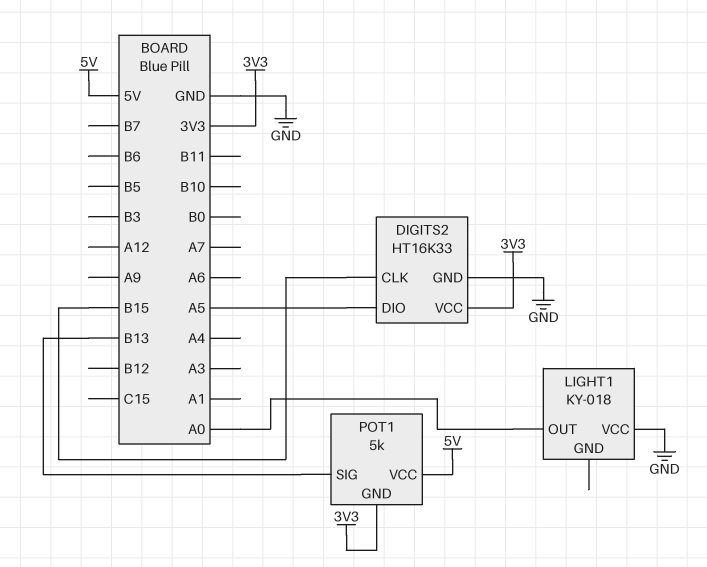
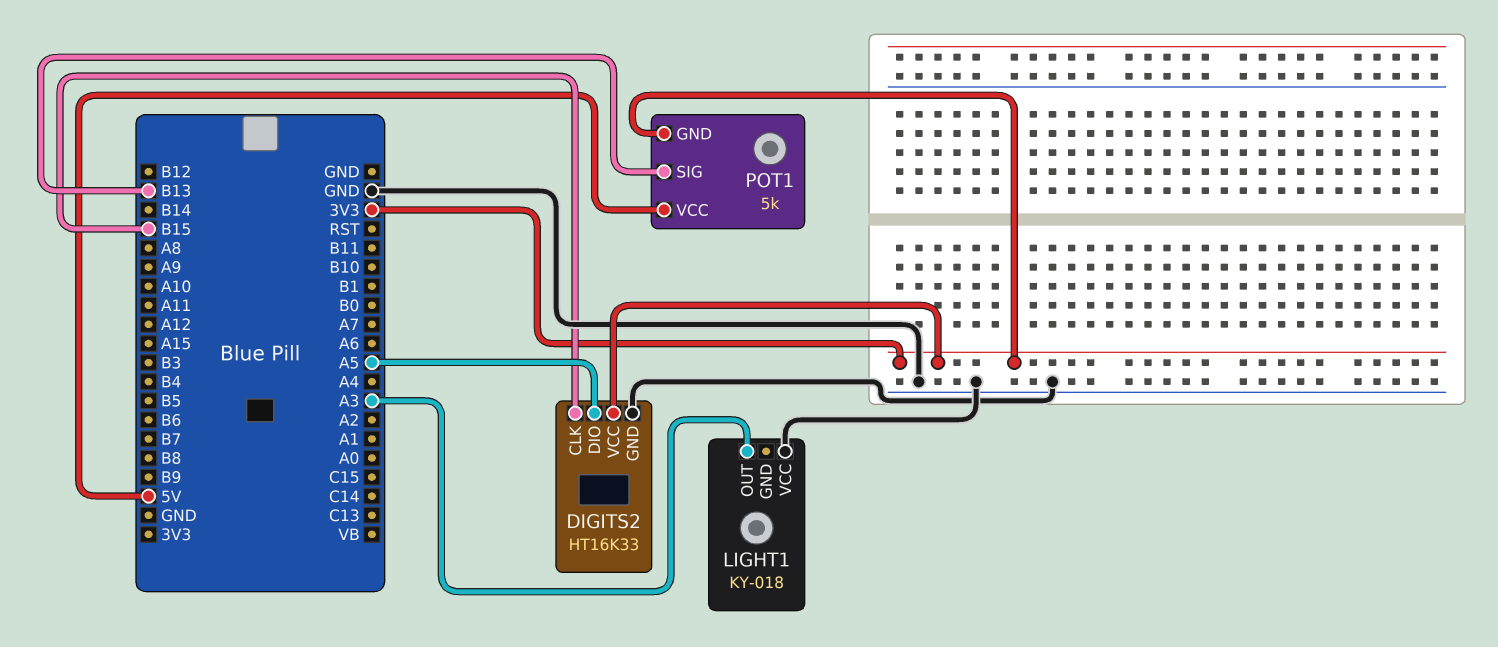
LIGHT1 pin OUT: A0 -> A3

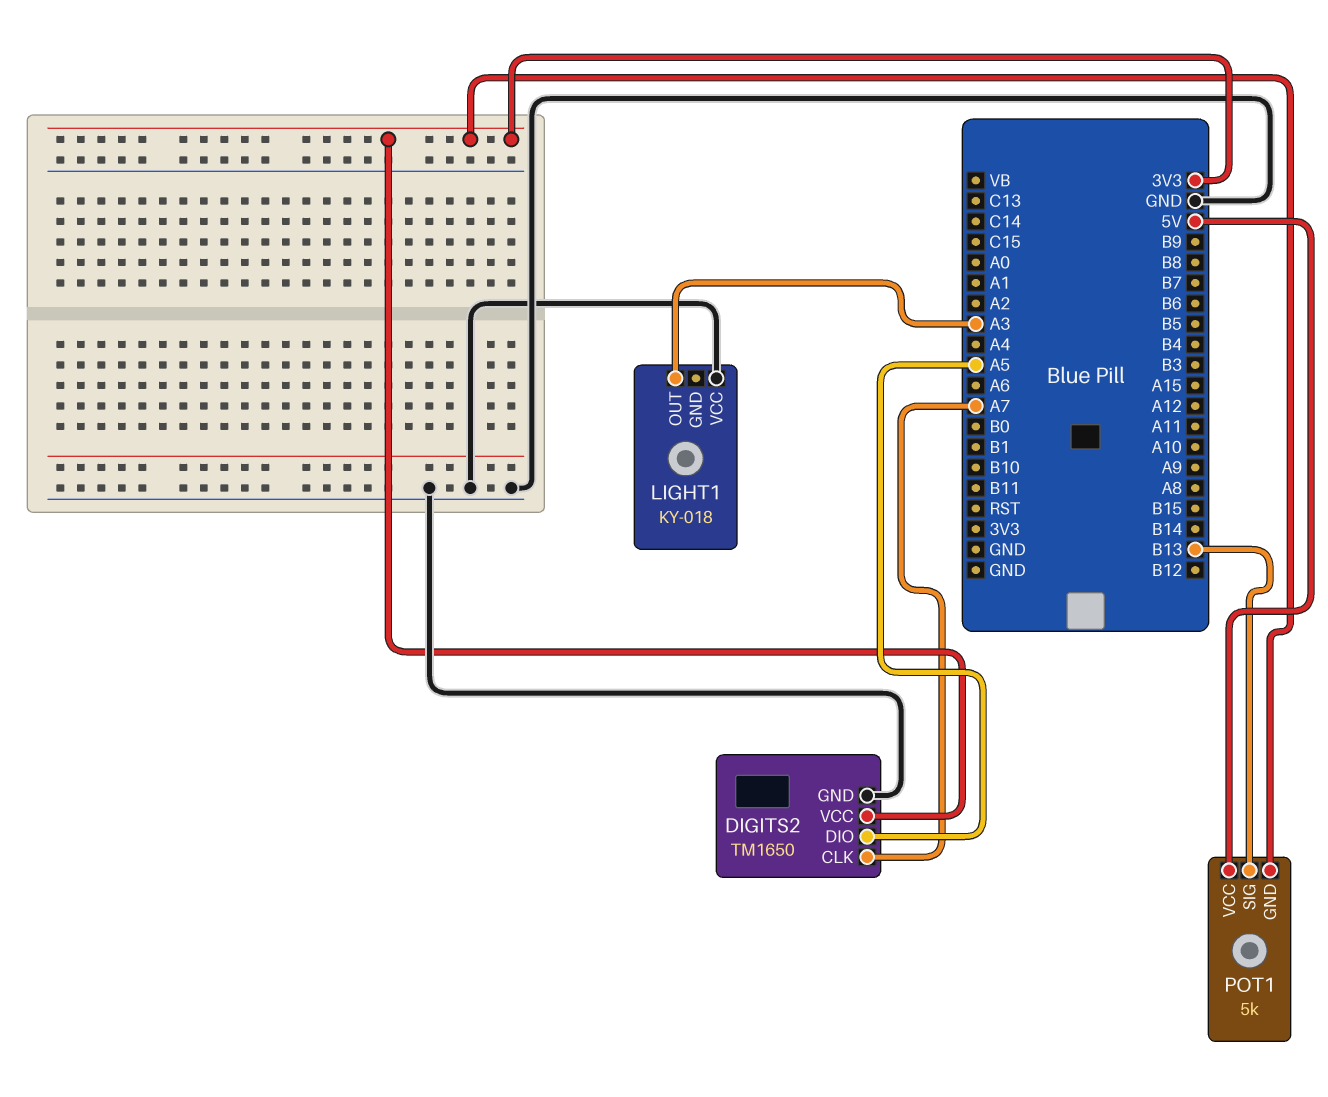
DIGITS2: HT16K33 -> TM1650
DIGITS2 pin CLK: B15 -> A7

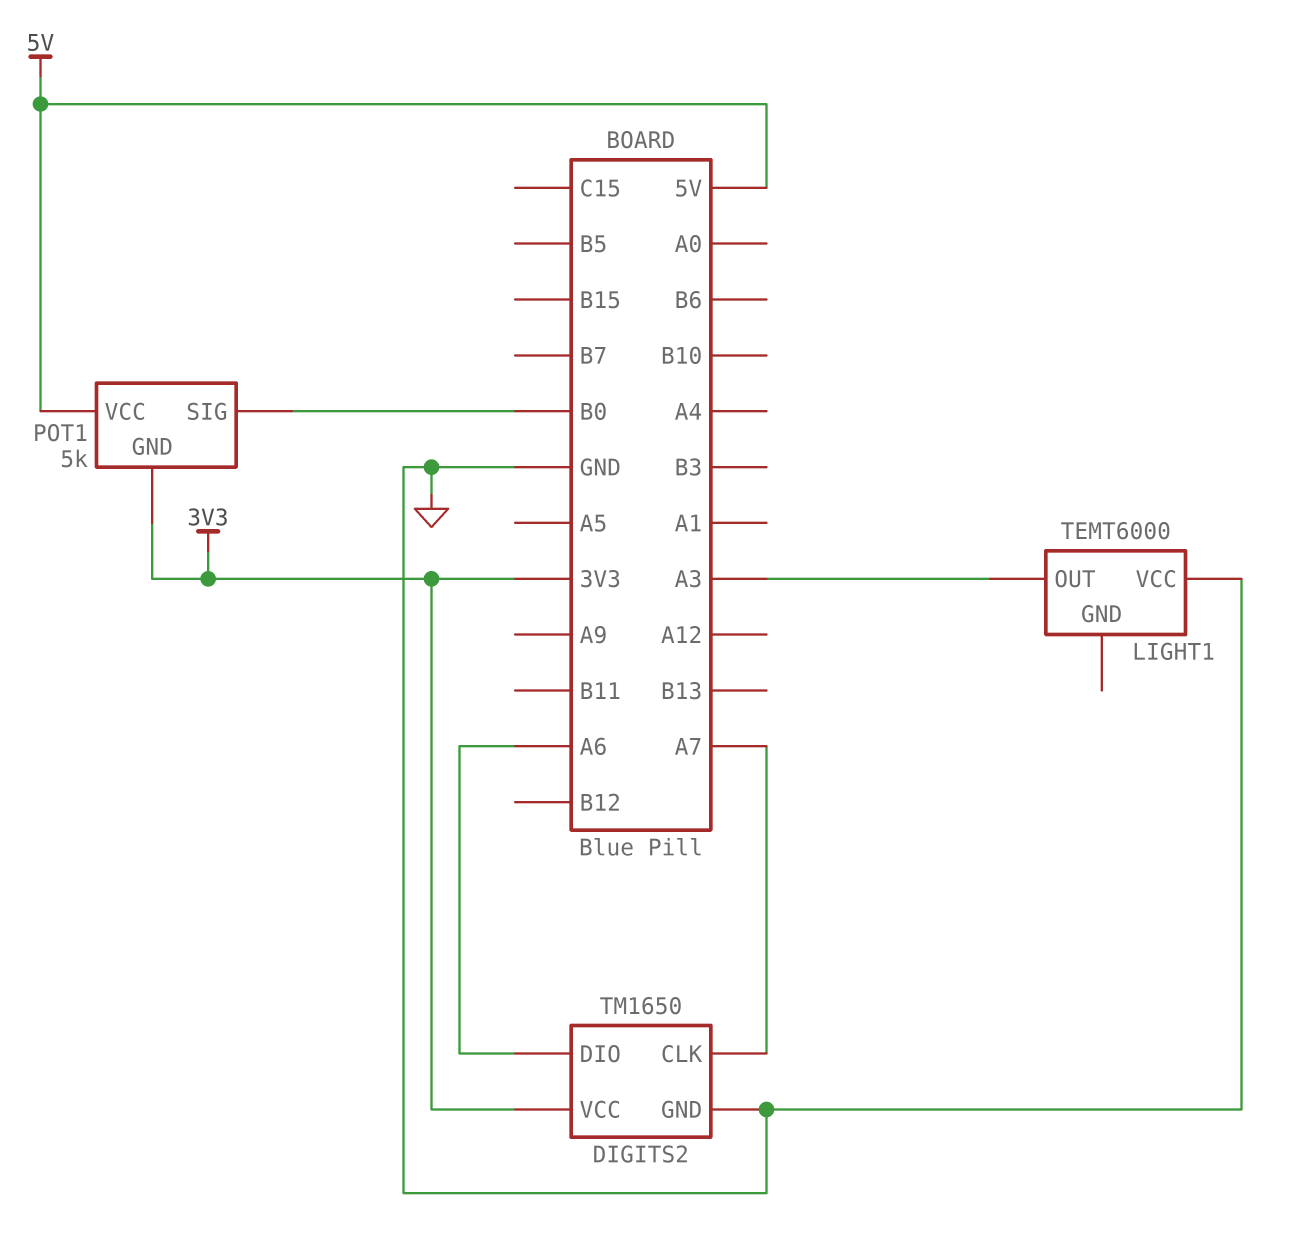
DIGITS2 pin DIO: A5 -> A6
LIGHT1: KY-018 -> TEMT6000
POT1 pin SIG: B13 -> B0

